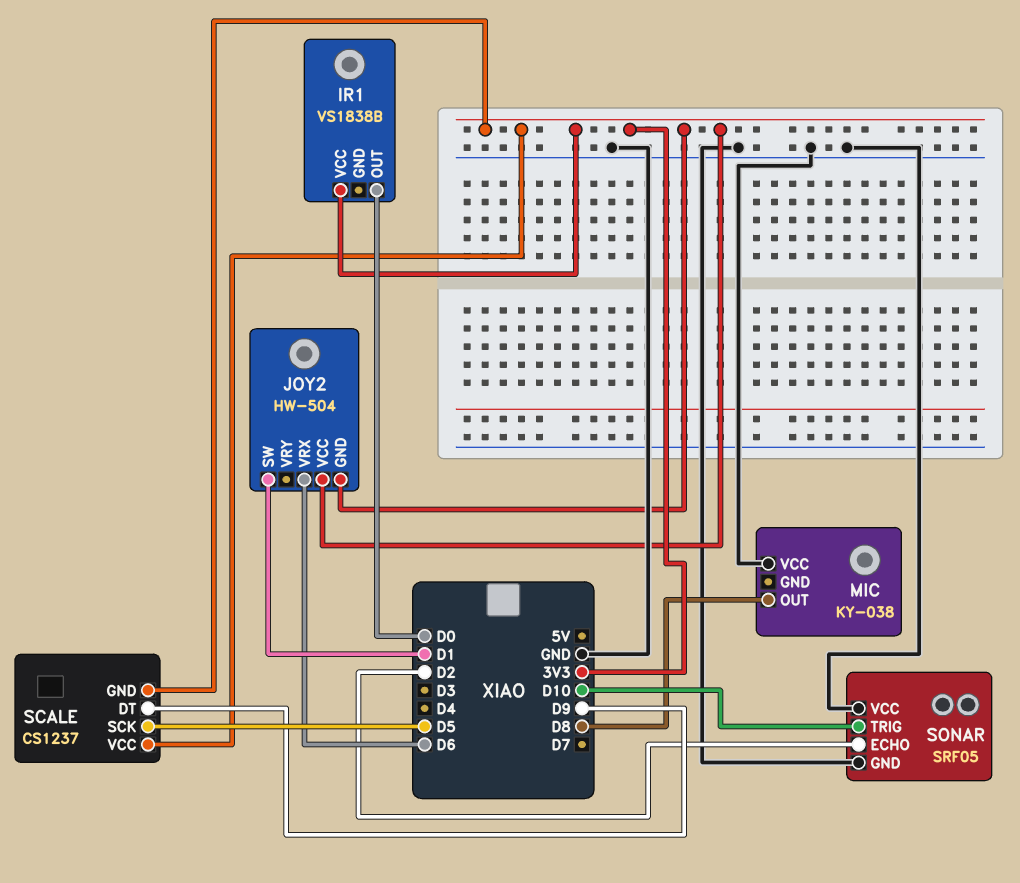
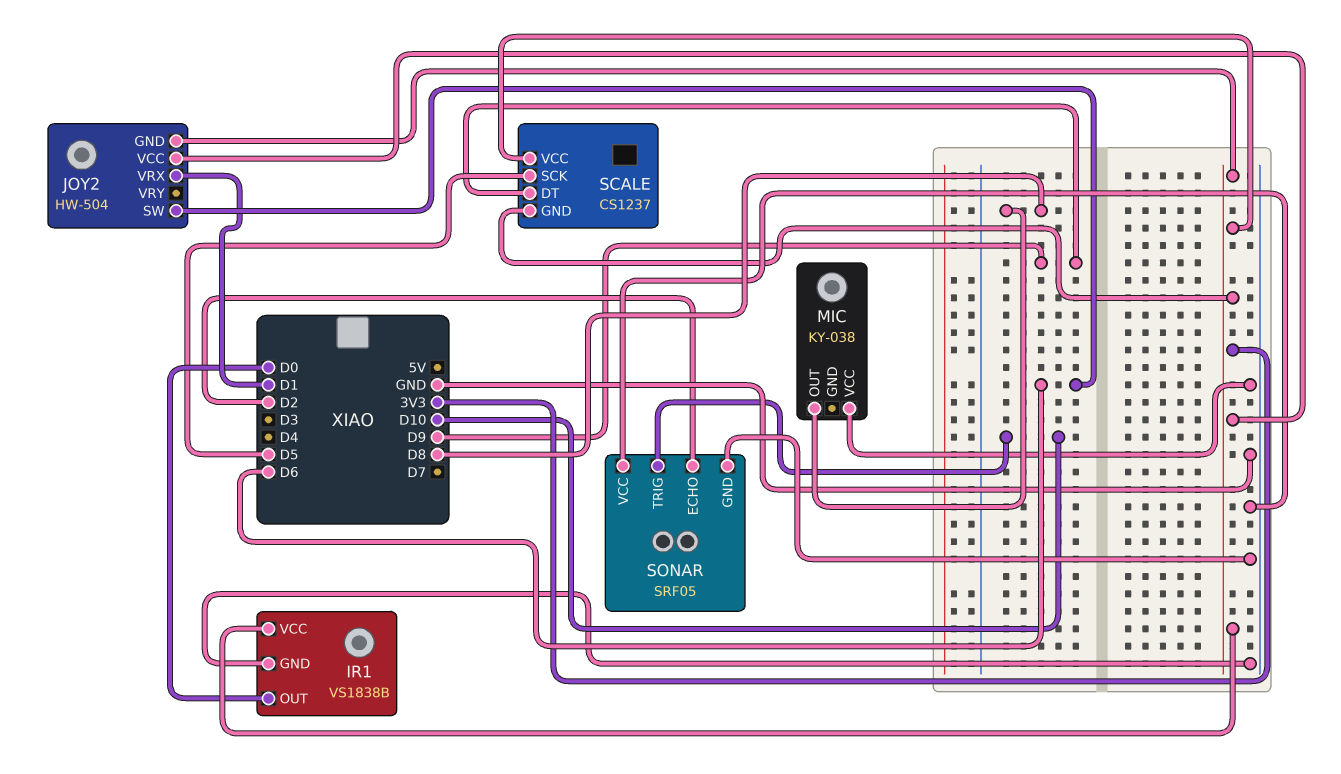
IR1 pin GND: none -> GND
JOY2 pin SW: D1 -> D6
JOY2 pin VRX: D6 -> D1

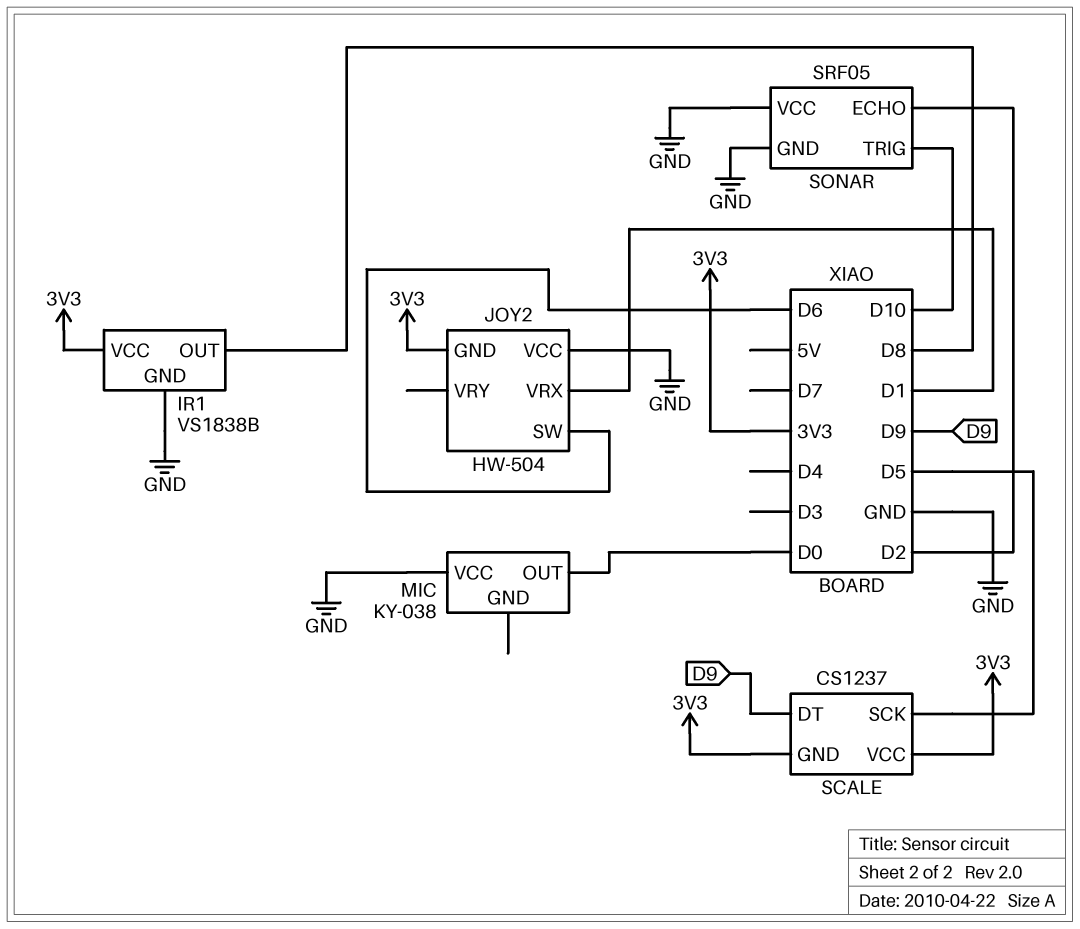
IR1 pin OUT: D0 -> D8
JOY2 pin VCC: 3V3 -> GND
MIC pin OUT: D8 -> D0

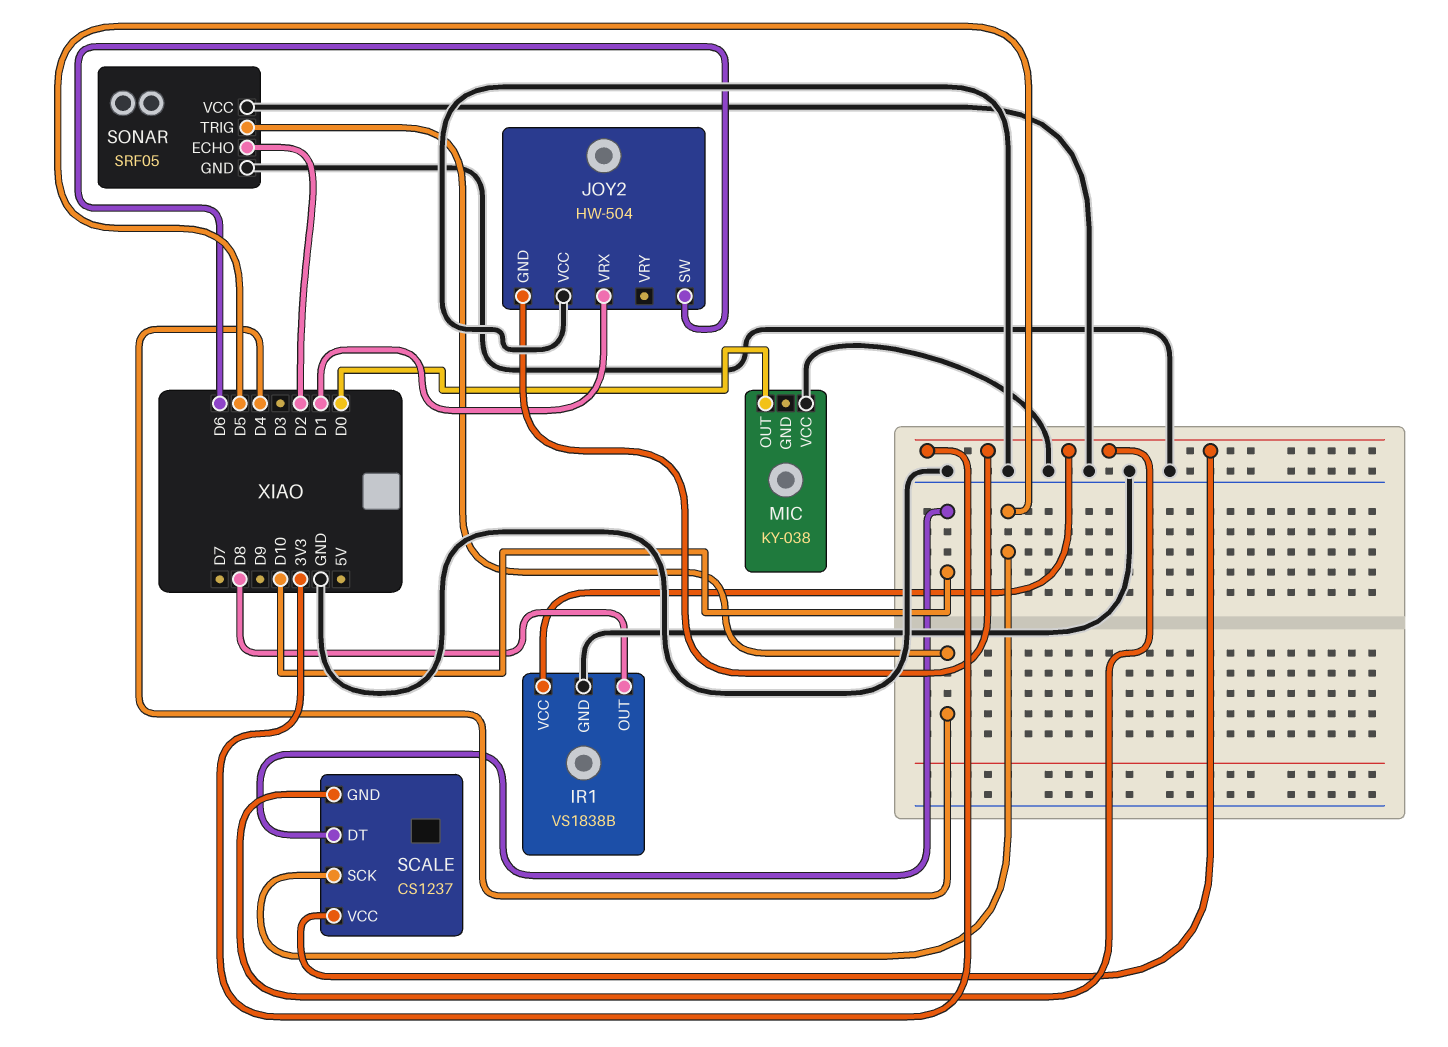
SCALE pin DT: D9 -> D10
SONAR pin TRIG: D10 -> D4

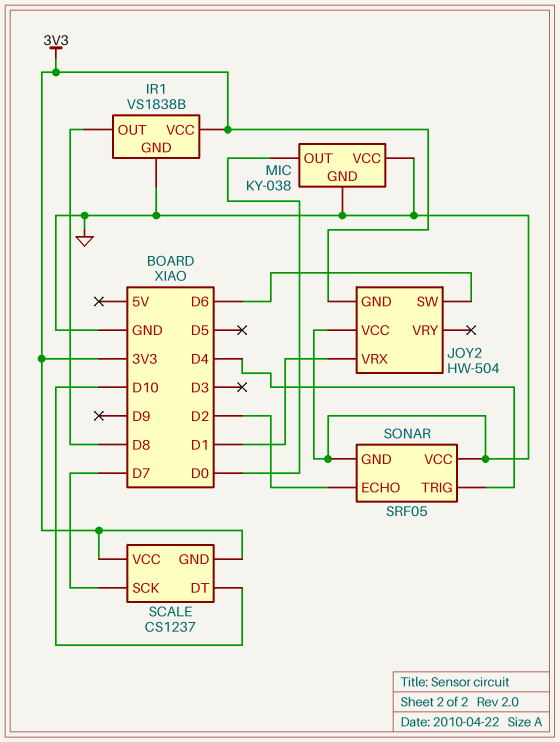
MIC pin GND: none -> GND
SCALE pin SCK: D5 -> D7

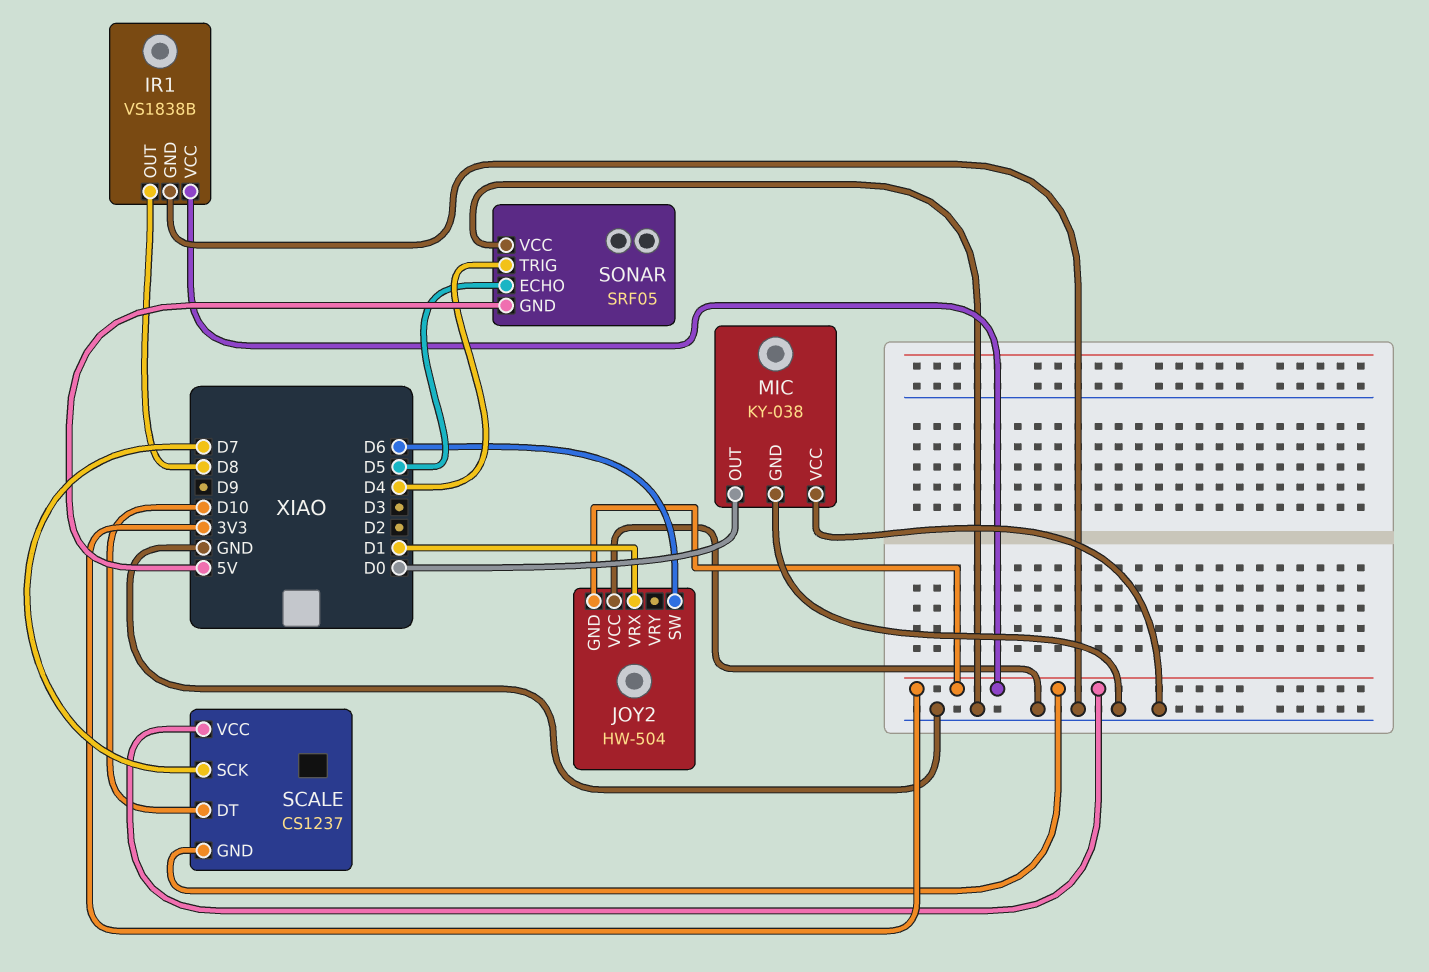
SONAR pin ECHO: D2 -> D5
SONAR pin GND: GND -> 5V

